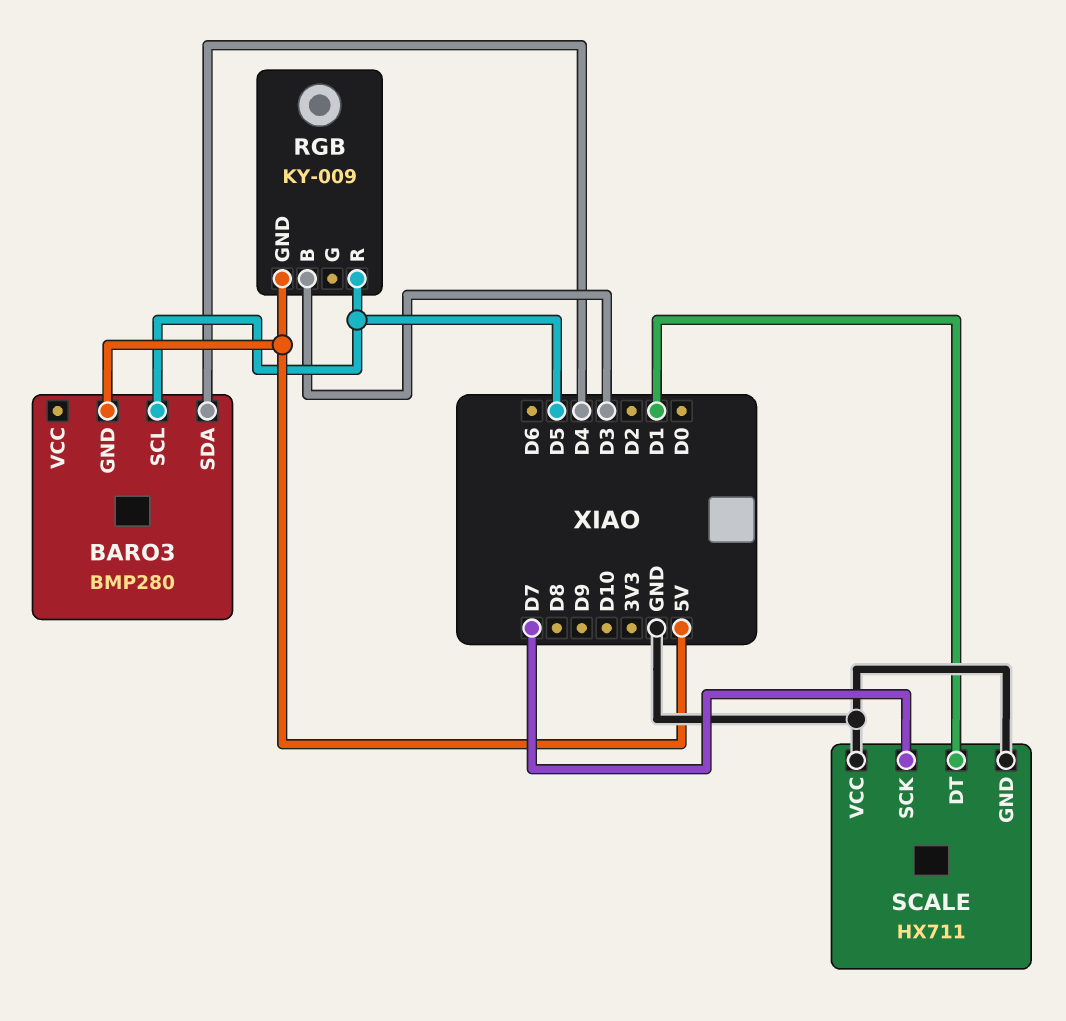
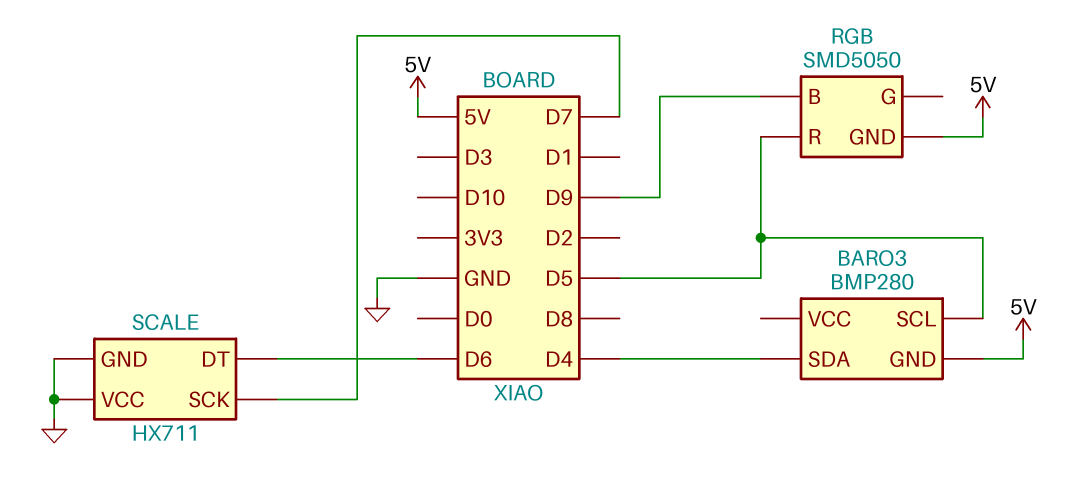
RGB: KY-009 -> SMD5050
RGB pin B: D3 -> D9
SCALE pin DT: D1 -> D6

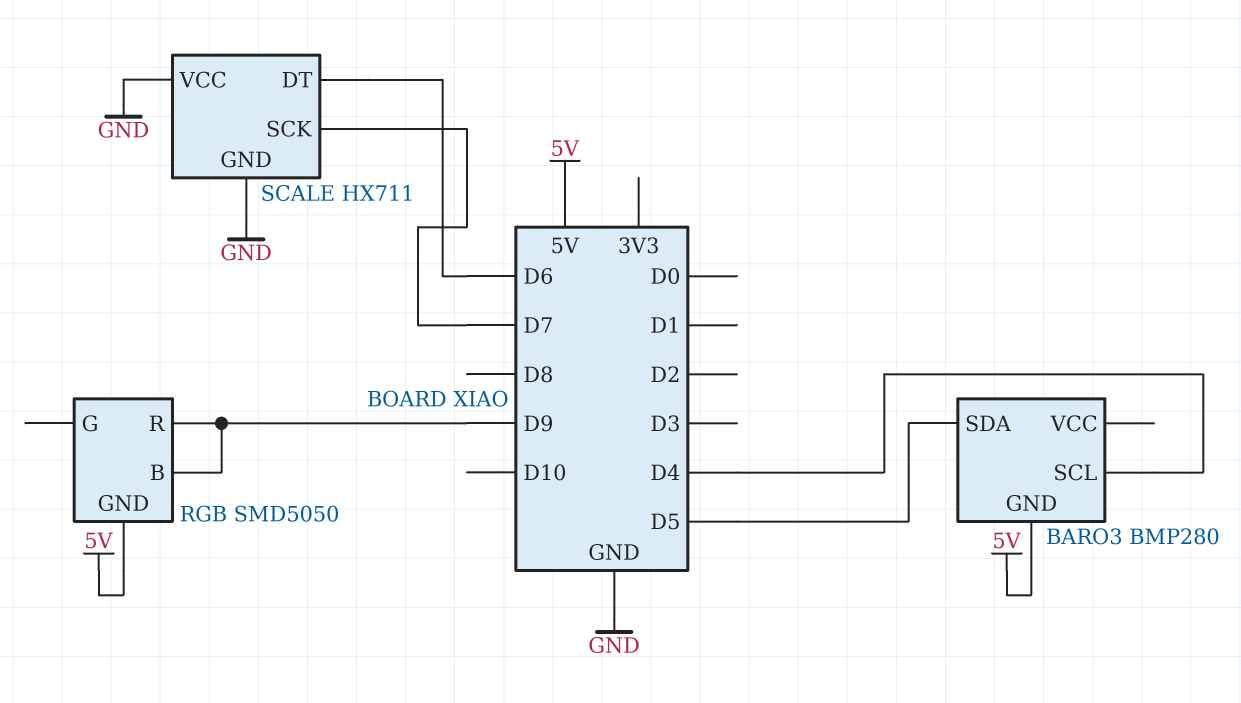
BARO3 pin SCL: D5 -> D4
BARO3 pin SDA: D4 -> D5
RGB pin R: D5 -> D9

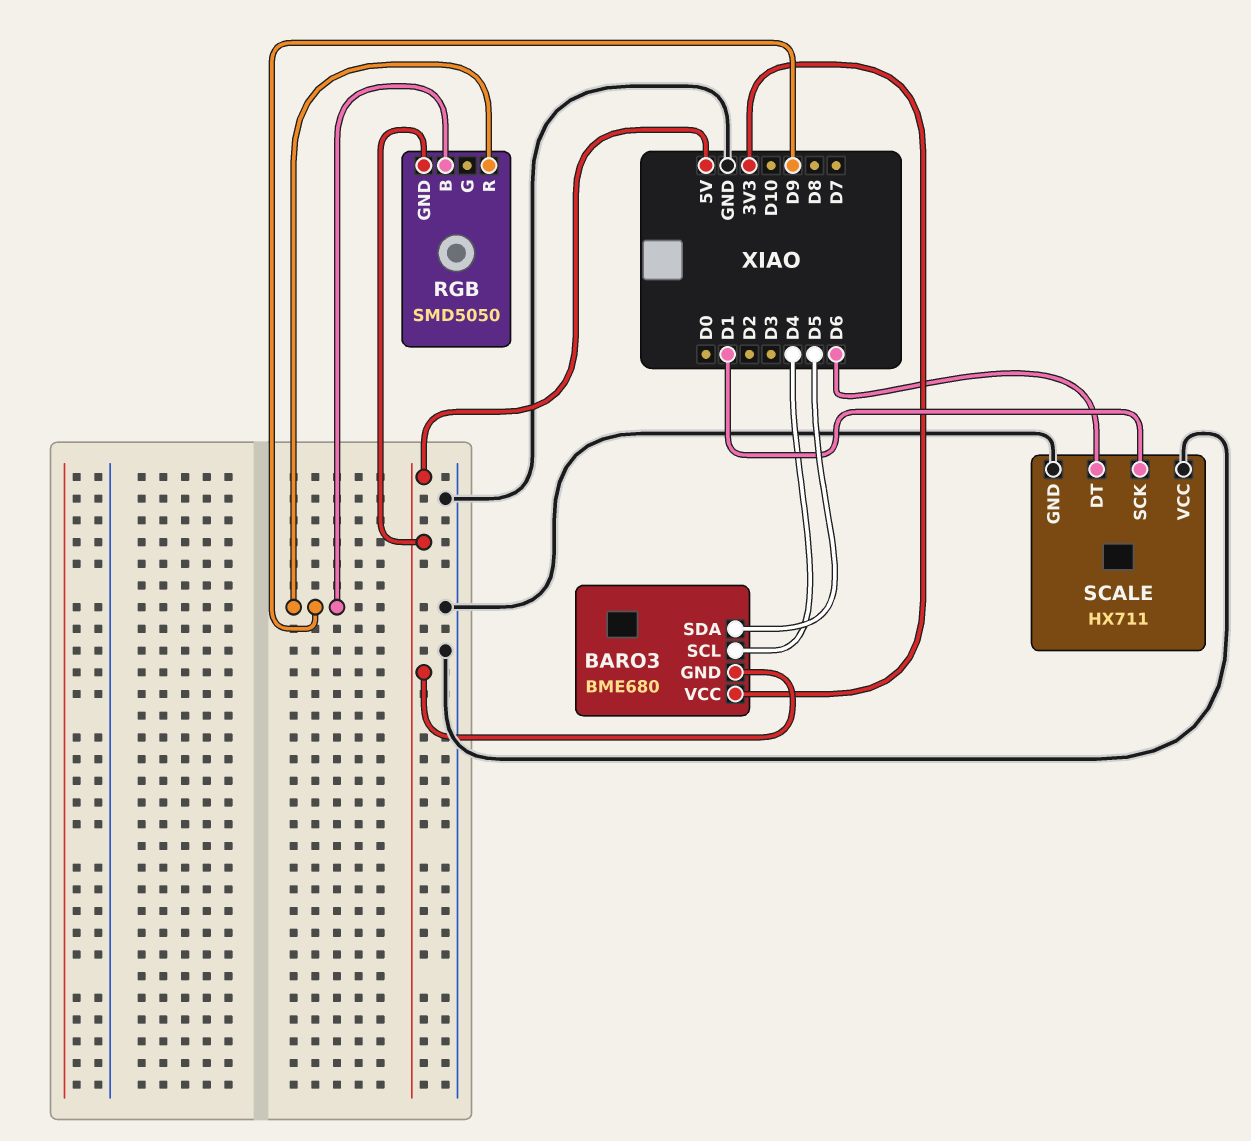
BARO3: BMP280 -> BME680
BARO3 pin VCC: none -> 3V3
SCALE pin SCK: D7 -> D1

